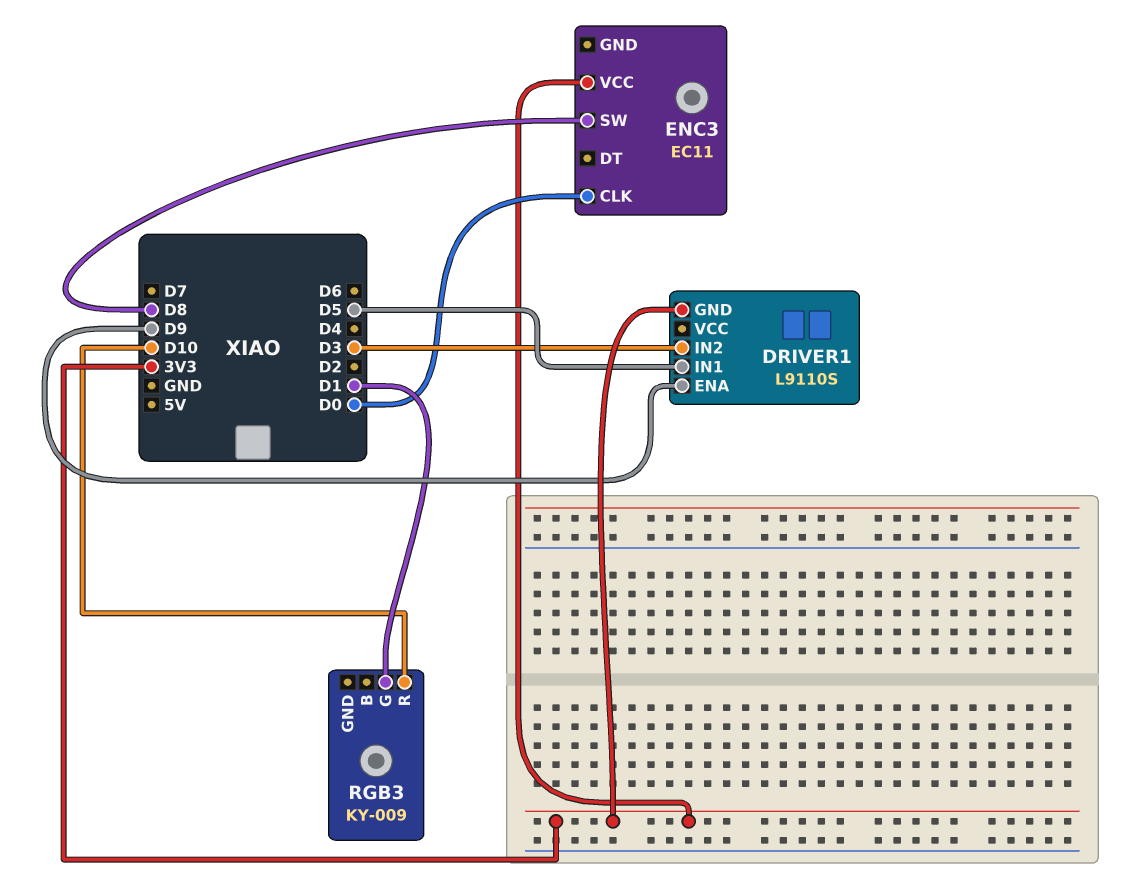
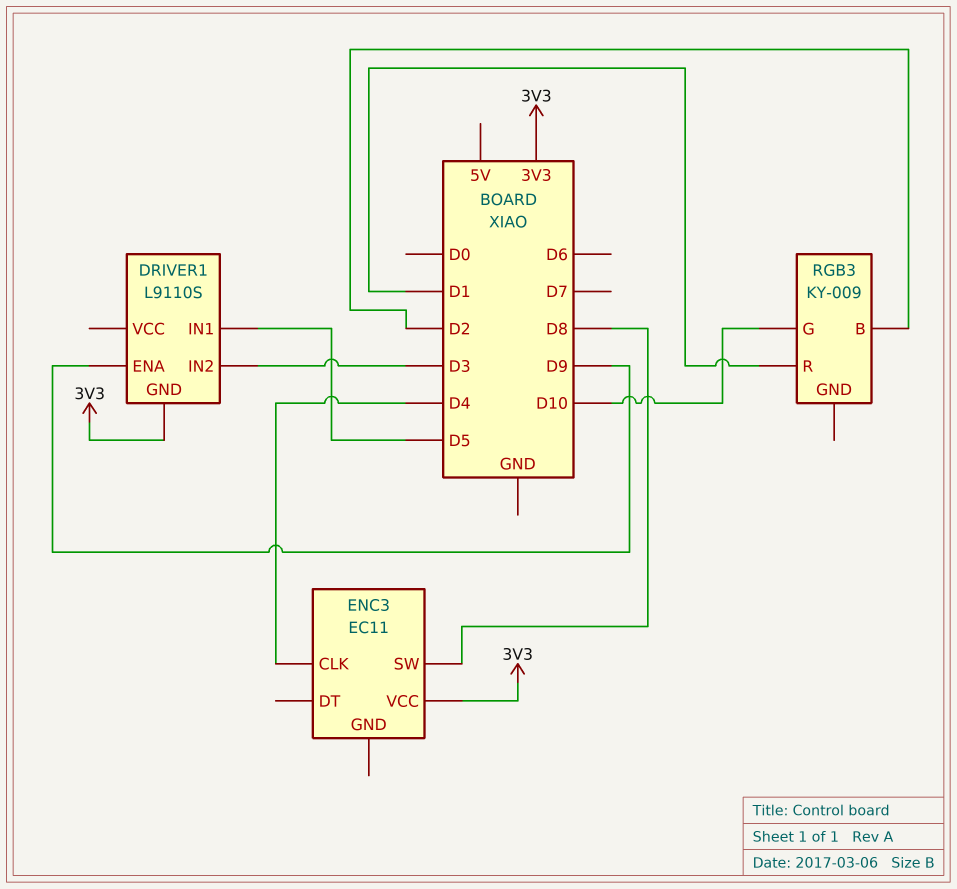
ENC3 pin CLK: D0 -> D4
RGB3 pin B: none -> D2
RGB3 pin G: D1 -> D10
RGB3 pin R: D10 -> D1

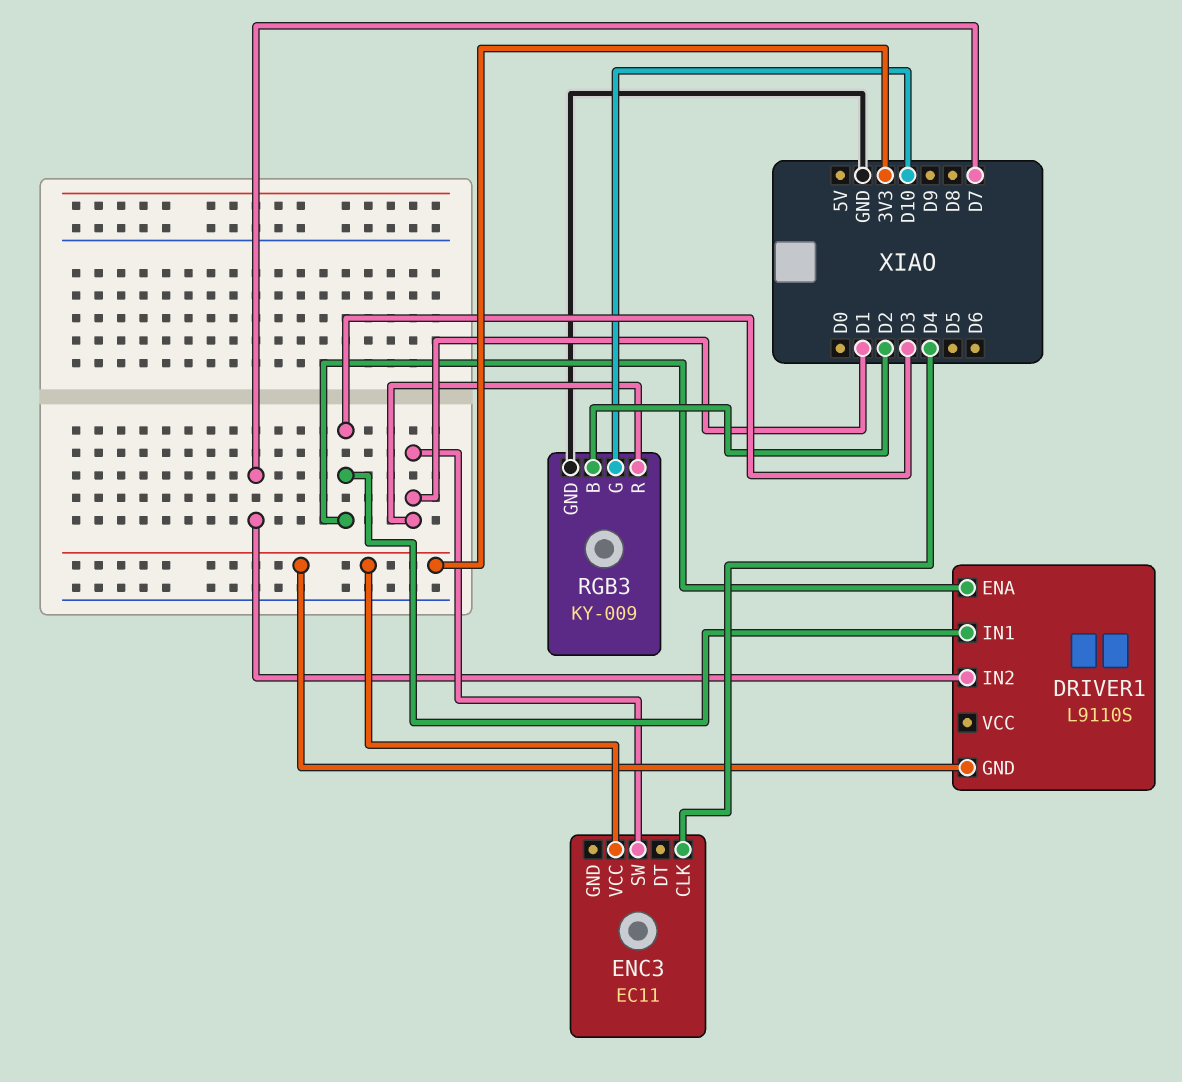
DRIVER1 pin ENA: D9 -> D3
DRIVER1 pin IN1: D5 -> D3
DRIVER1 pin IN2: D3 -> D7
ENC3 pin SW: D8 -> D1
RGB3 pin GND: none -> GND

